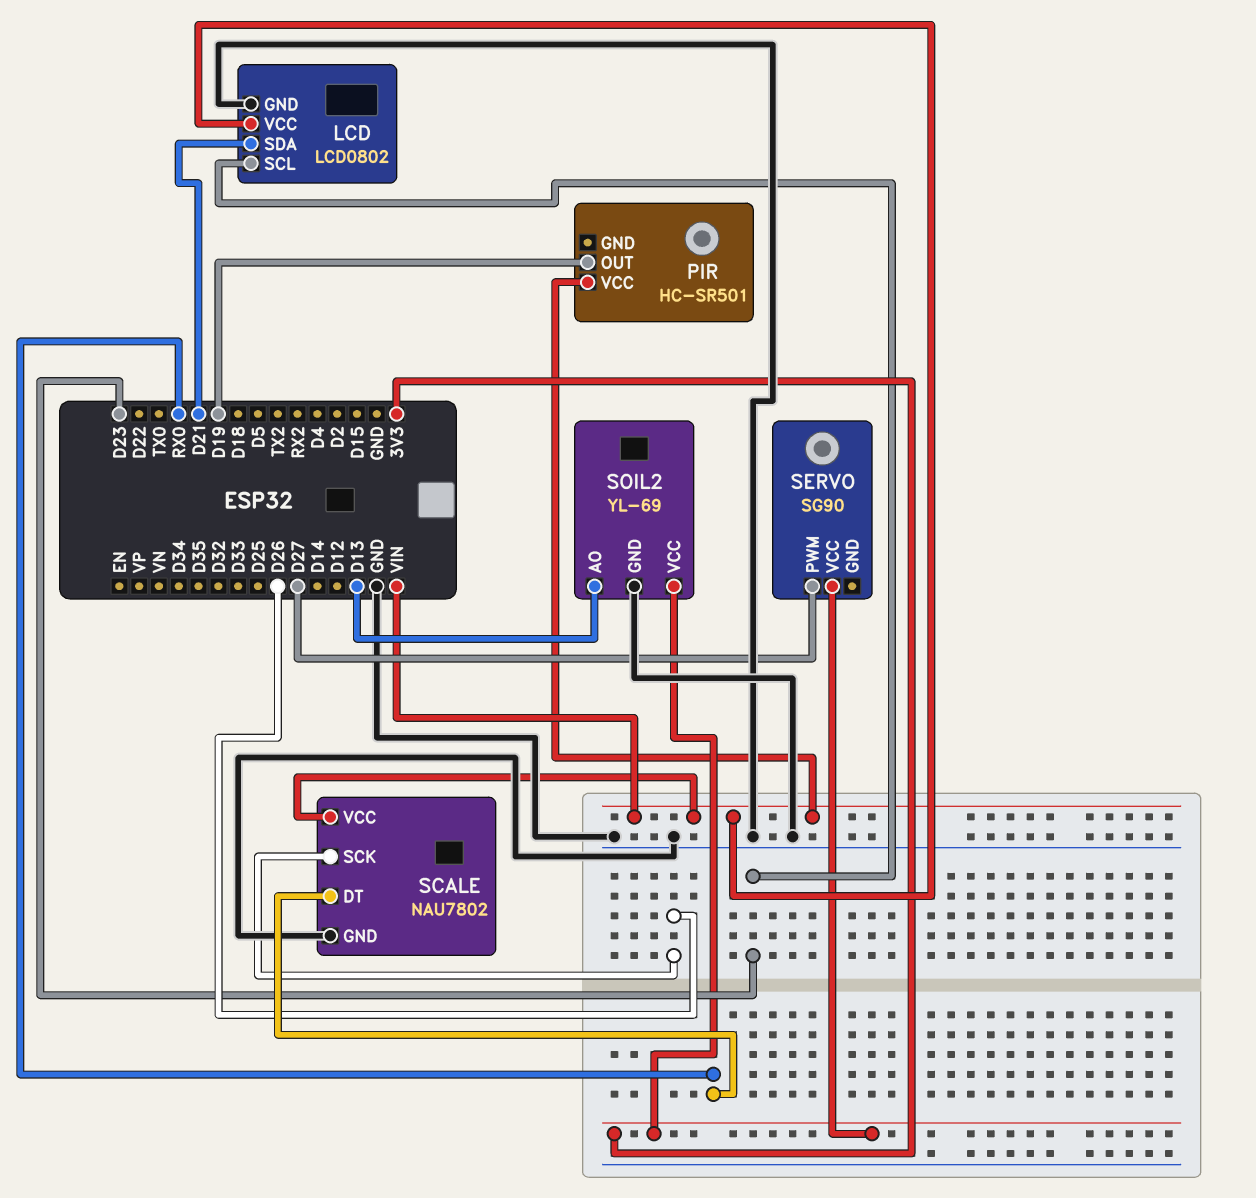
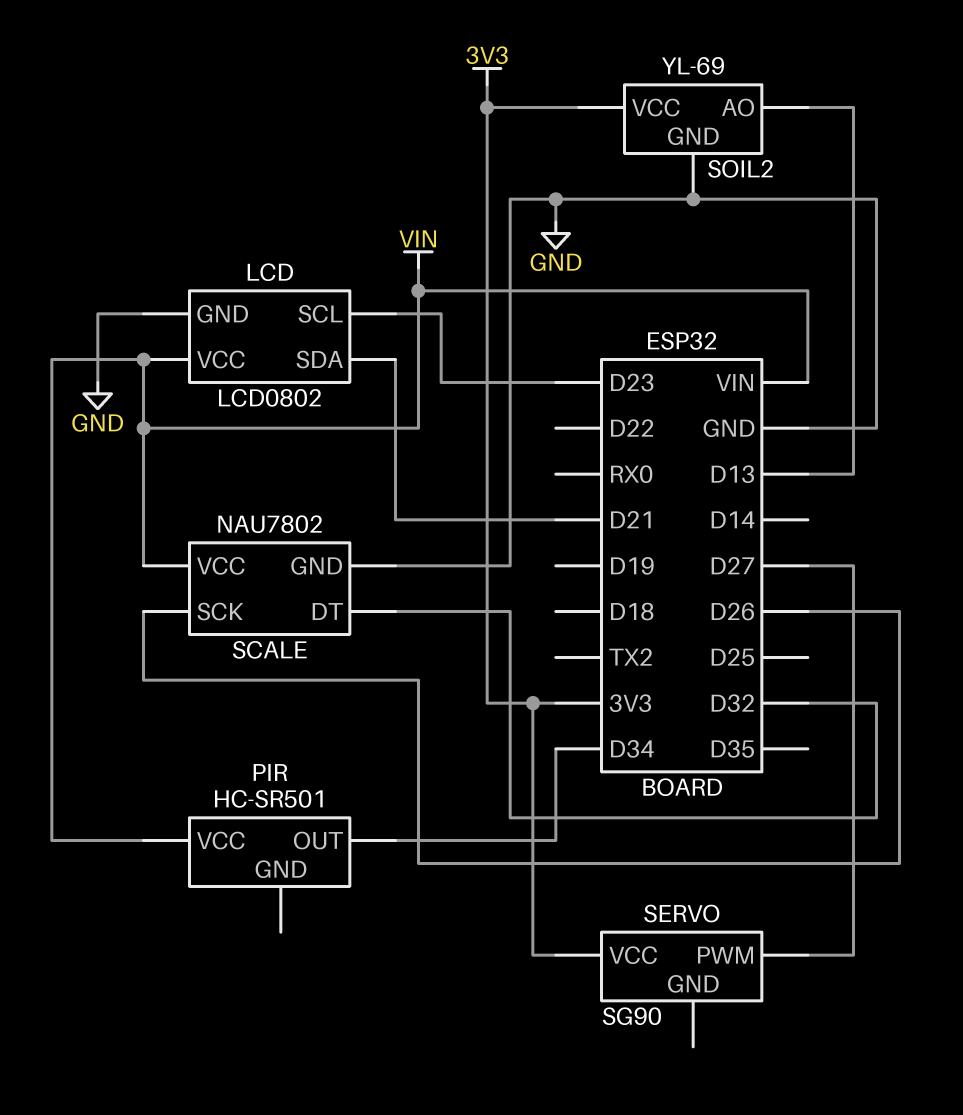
PIR pin OUT: D19 -> D34
SCALE pin DT: RX0 -> D32

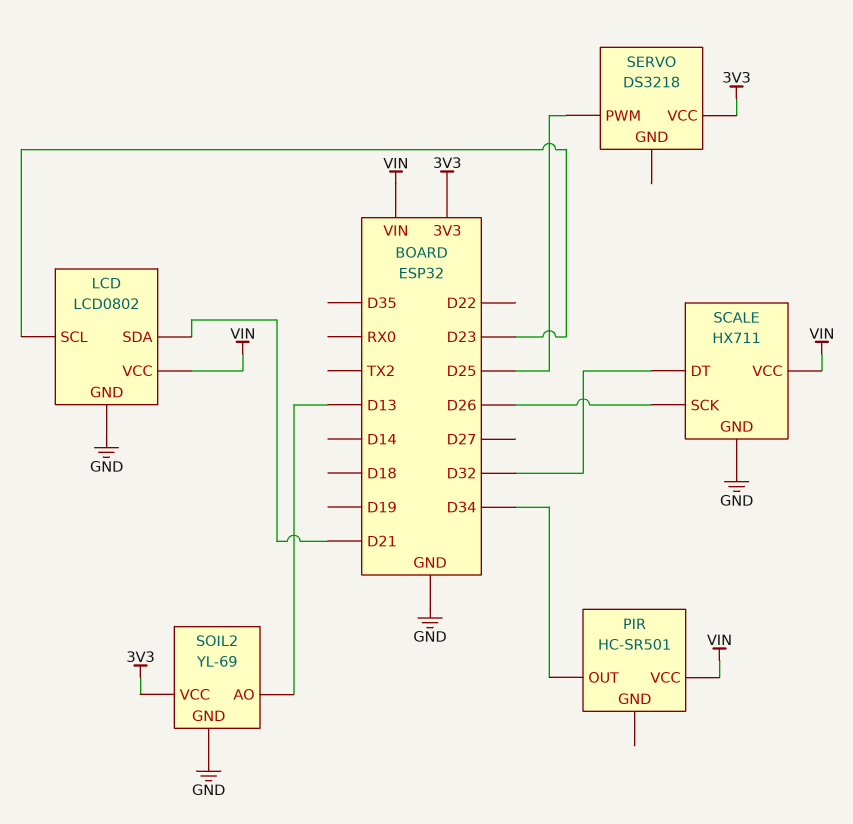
SCALE: NAU7802 -> HX711
SERVO: SG90 -> DS3218
SERVO pin PWM: D27 -> D25

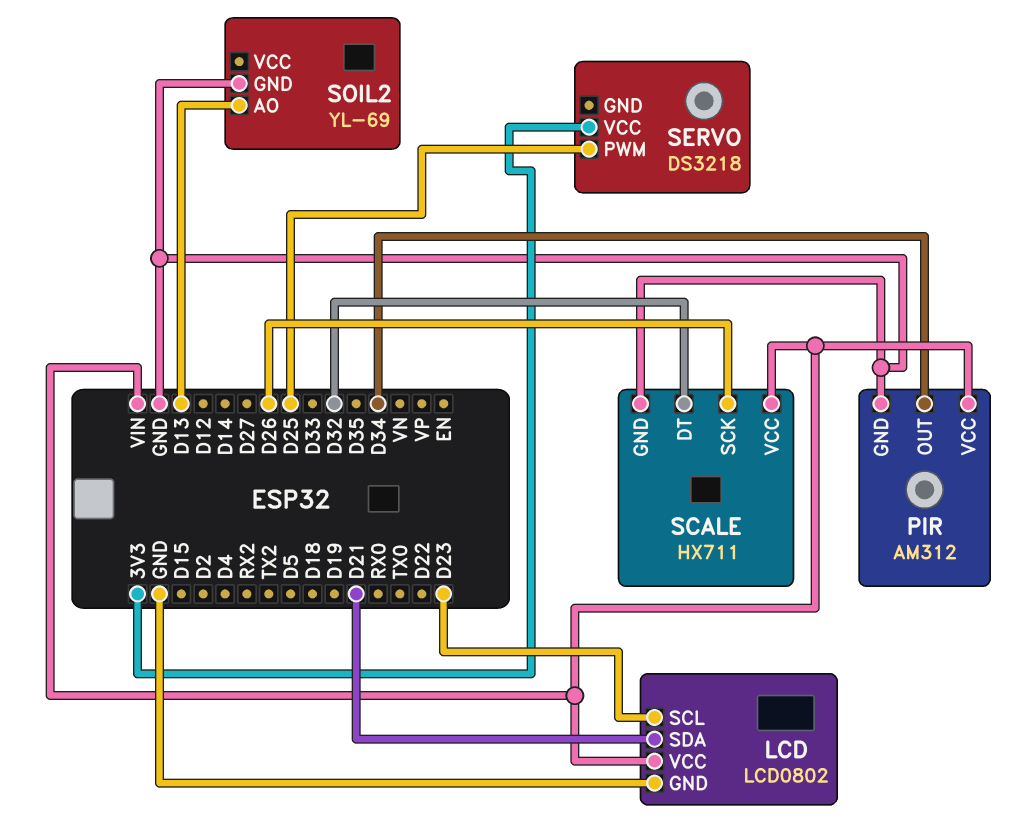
PIR: HC-SR501 -> AM312
PIR pin GND: none -> GND
SOIL2 pin VCC: 3V3 -> none

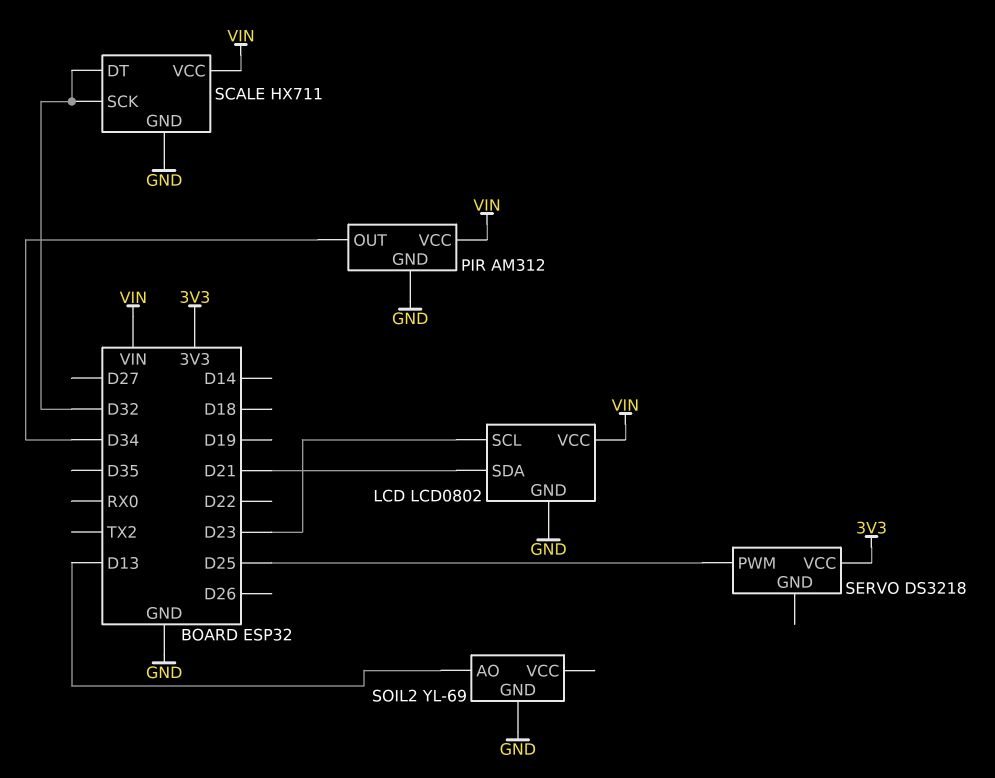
SCALE pin SCK: D26 -> D32

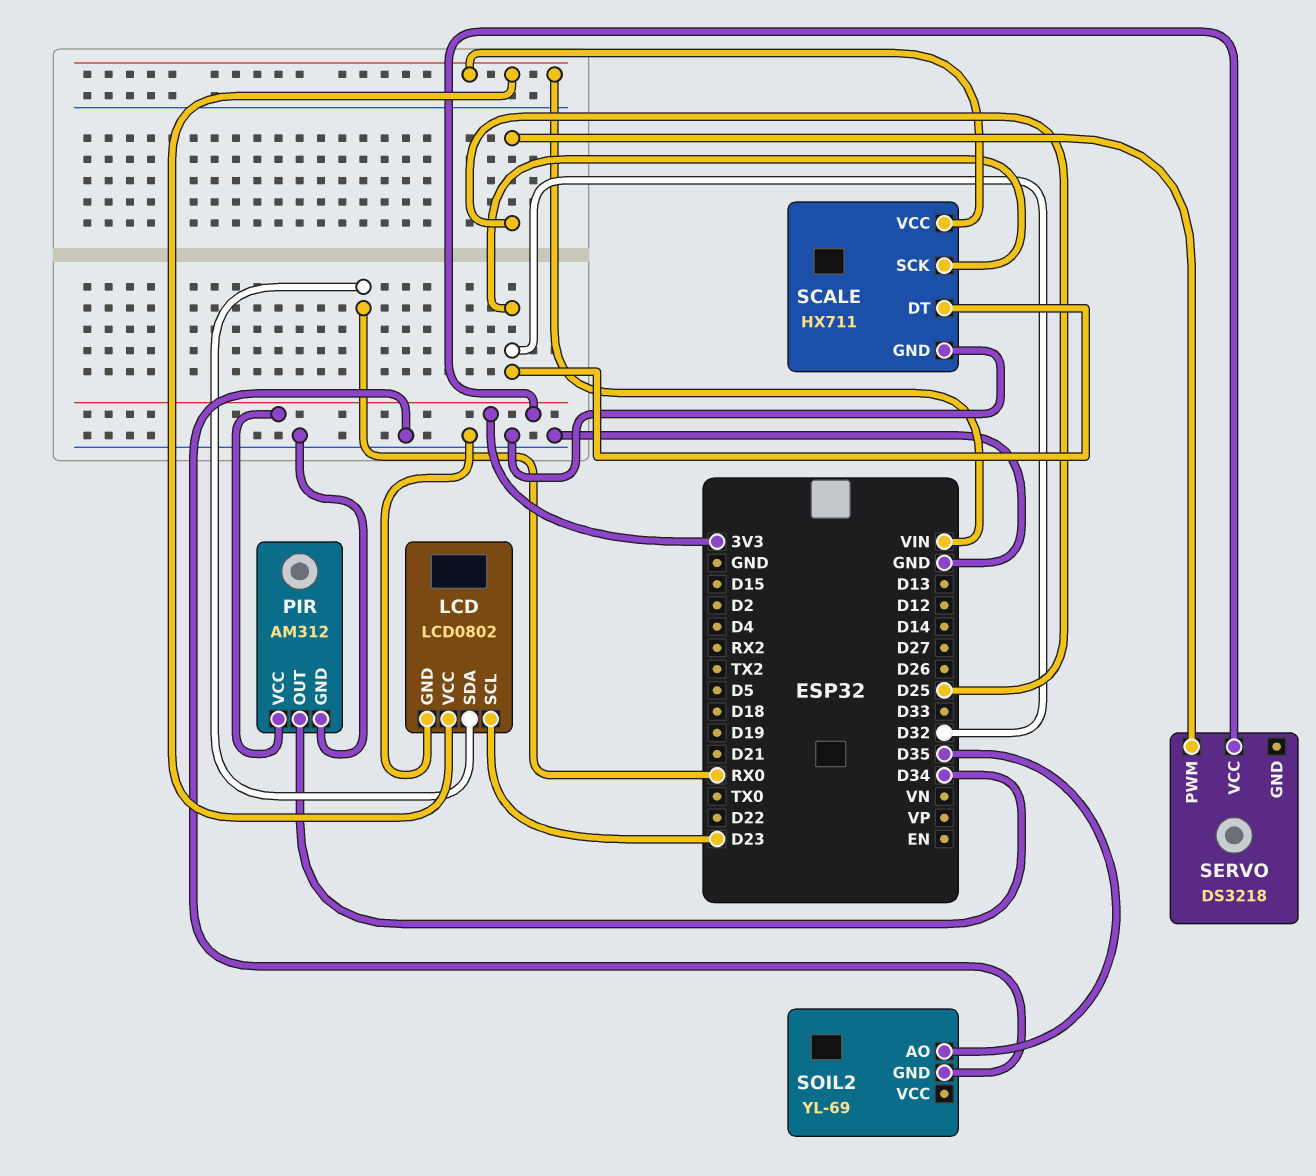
LCD pin SDA: D21 -> RX0
PIR pin VCC: VIN -> 3V3
SOIL2 pin AO: D13 -> D35

